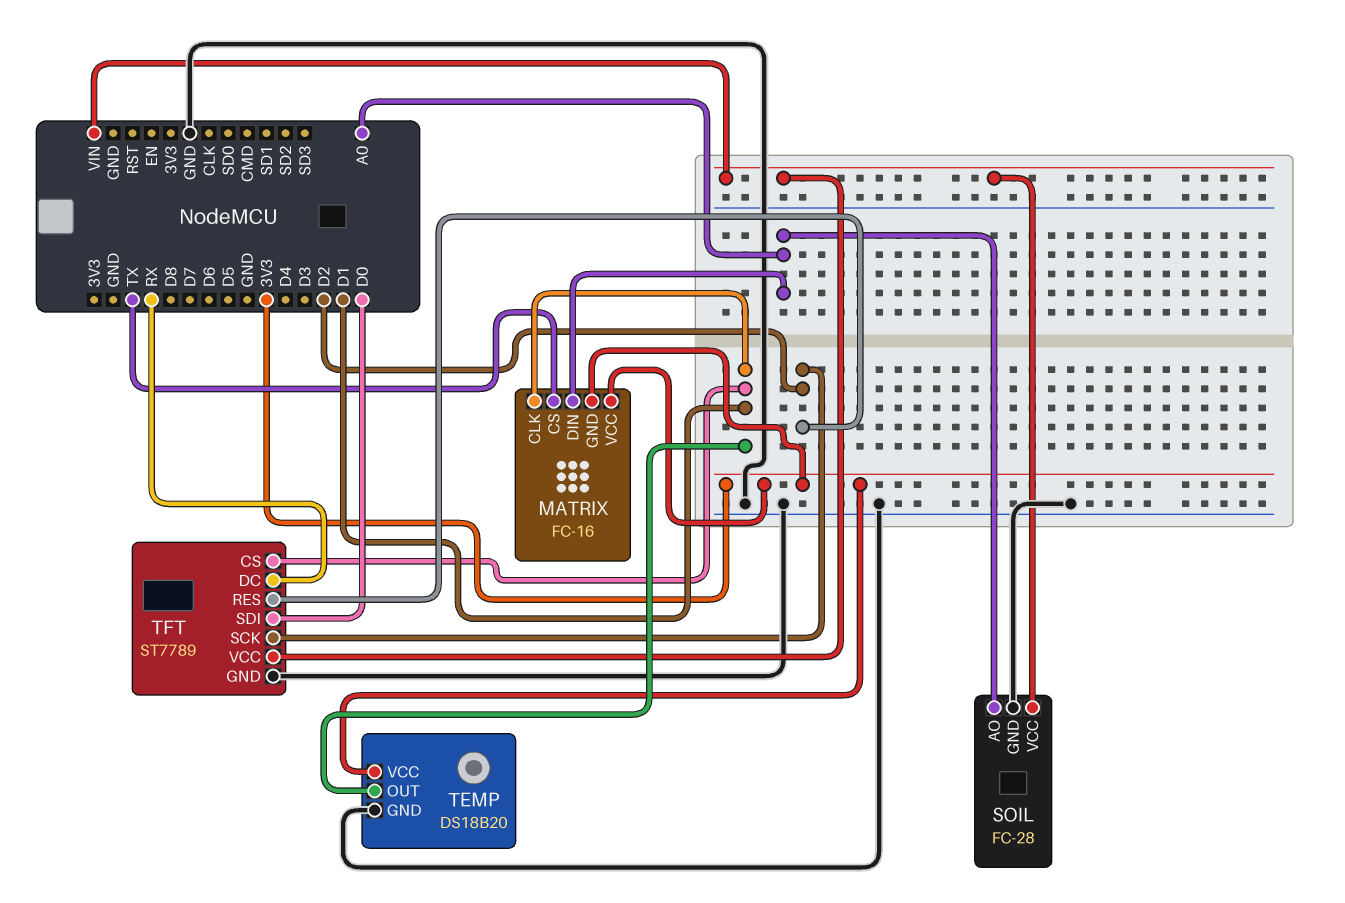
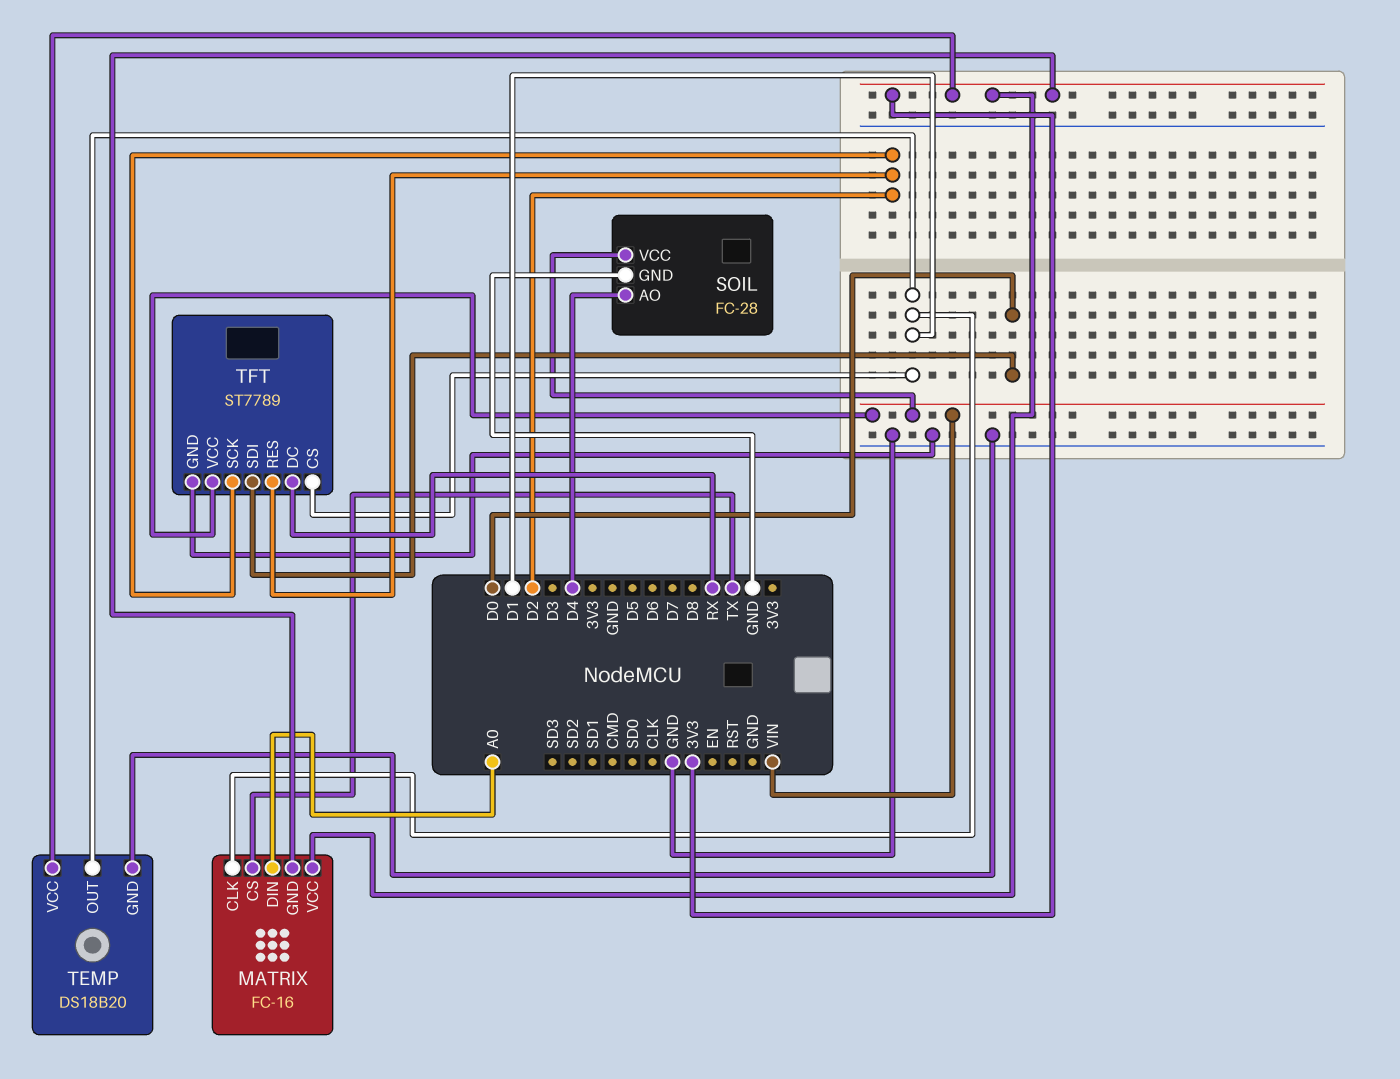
SOIL pin AO: A0 -> D4

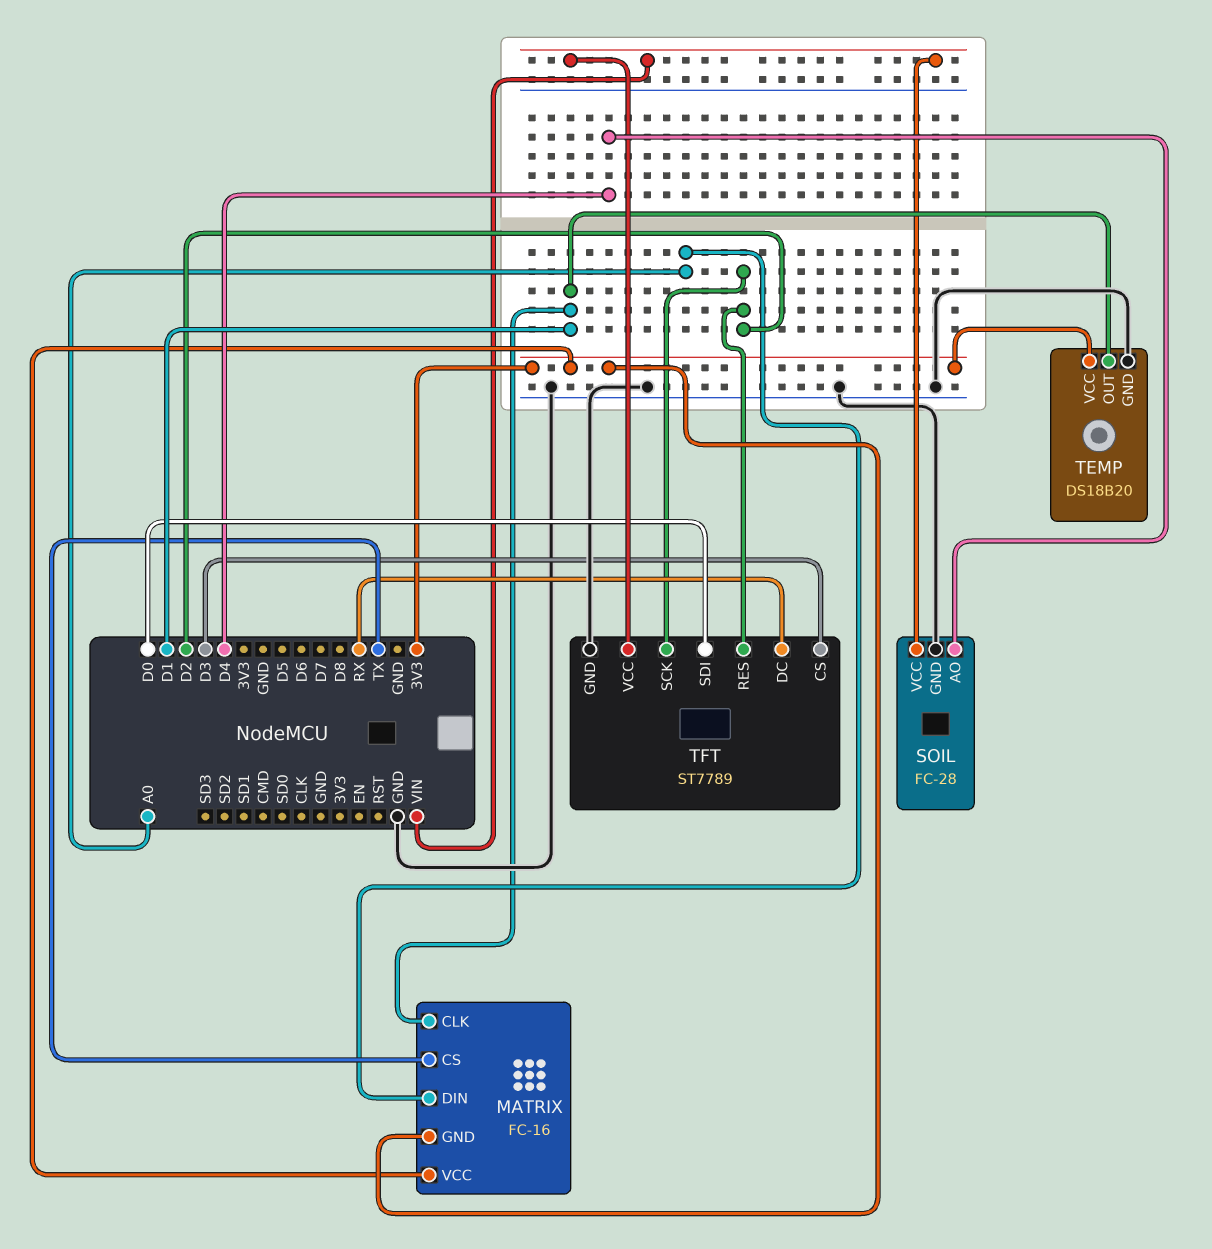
TFT pin CS: D1 -> D3

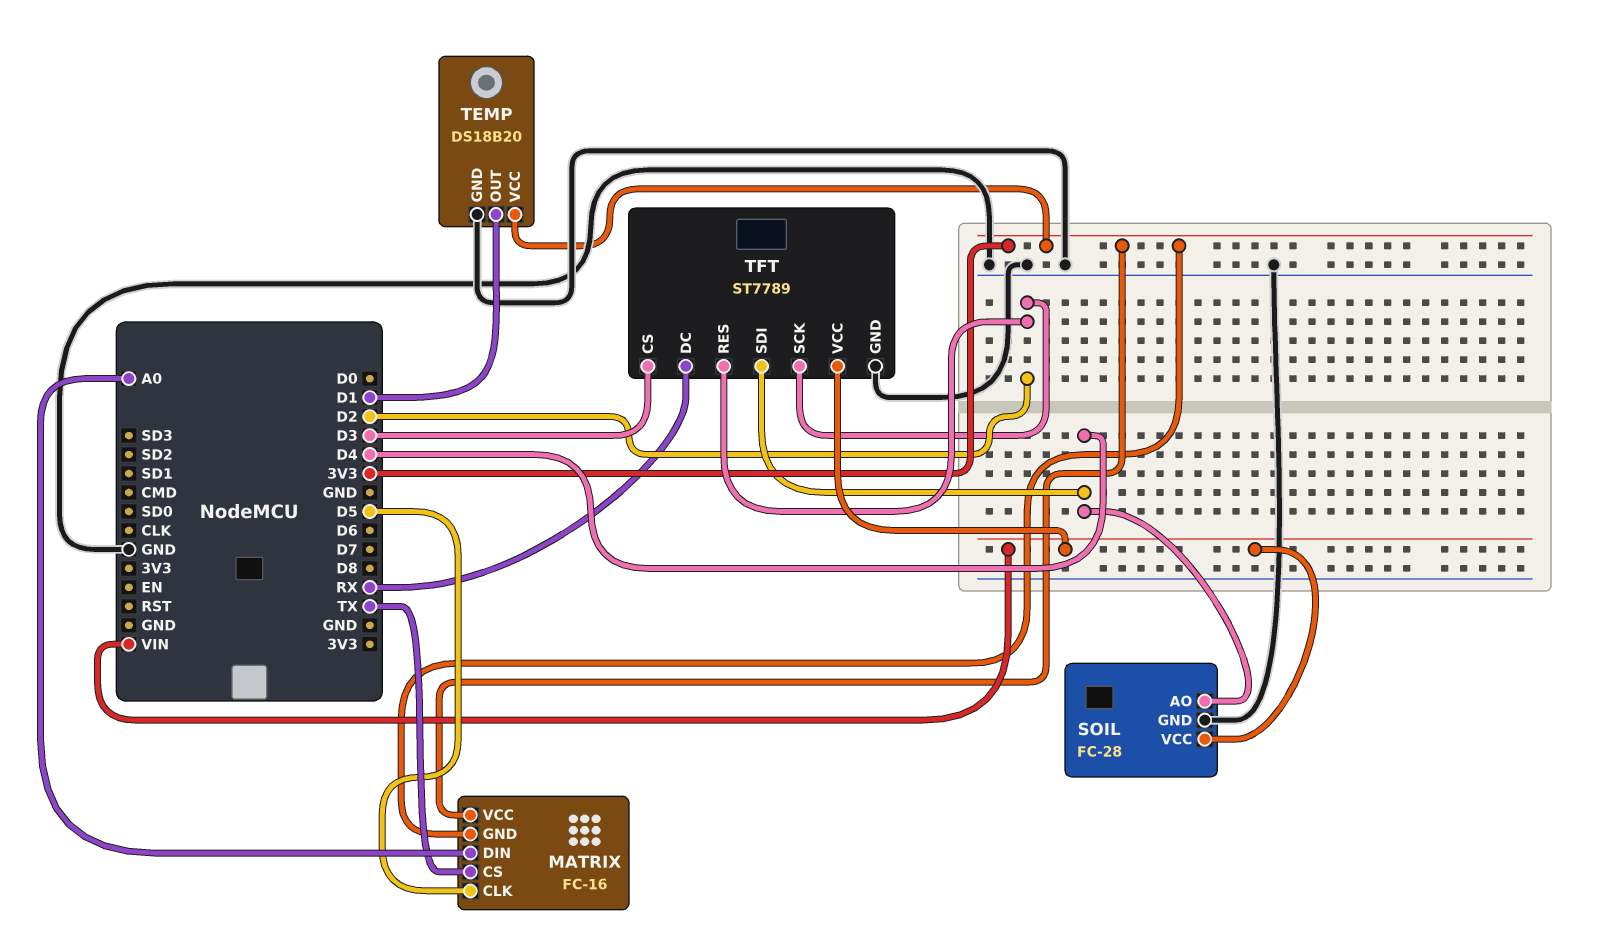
MATRIX pin CLK: D1 -> D5
TFT pin SDI: D0 -> D4

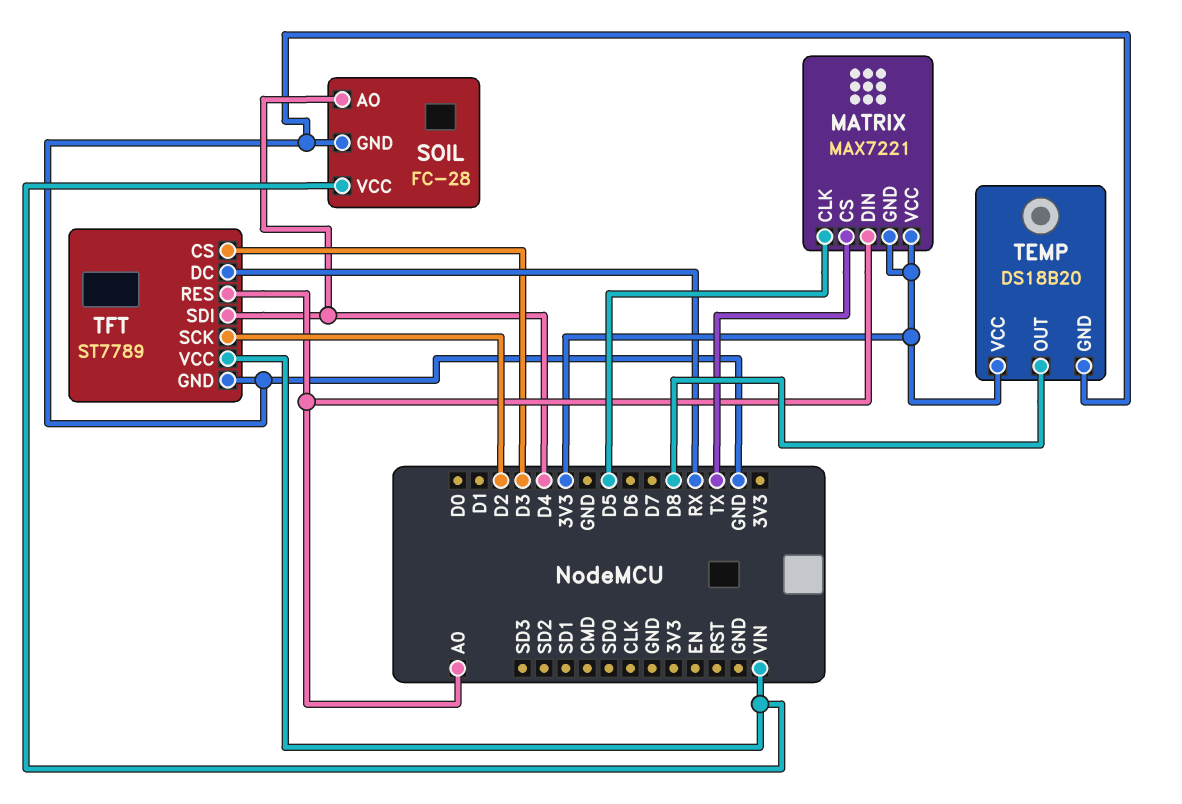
MATRIX: FC-16 -> MAX7221
TEMP pin OUT: D1 -> D8
TFT pin RES: D2 -> A0

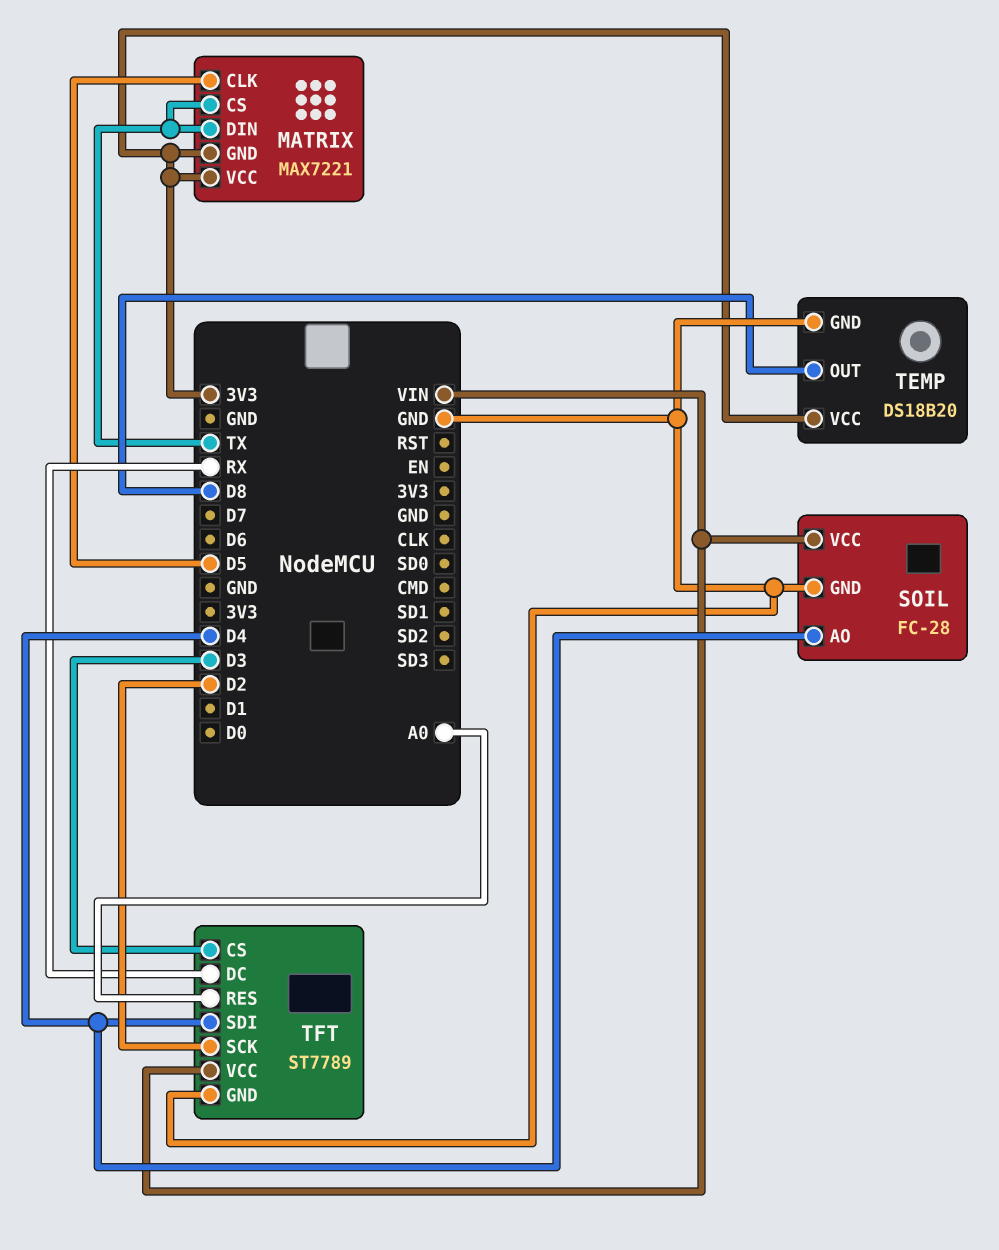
MATRIX pin DIN: A0 -> TX

